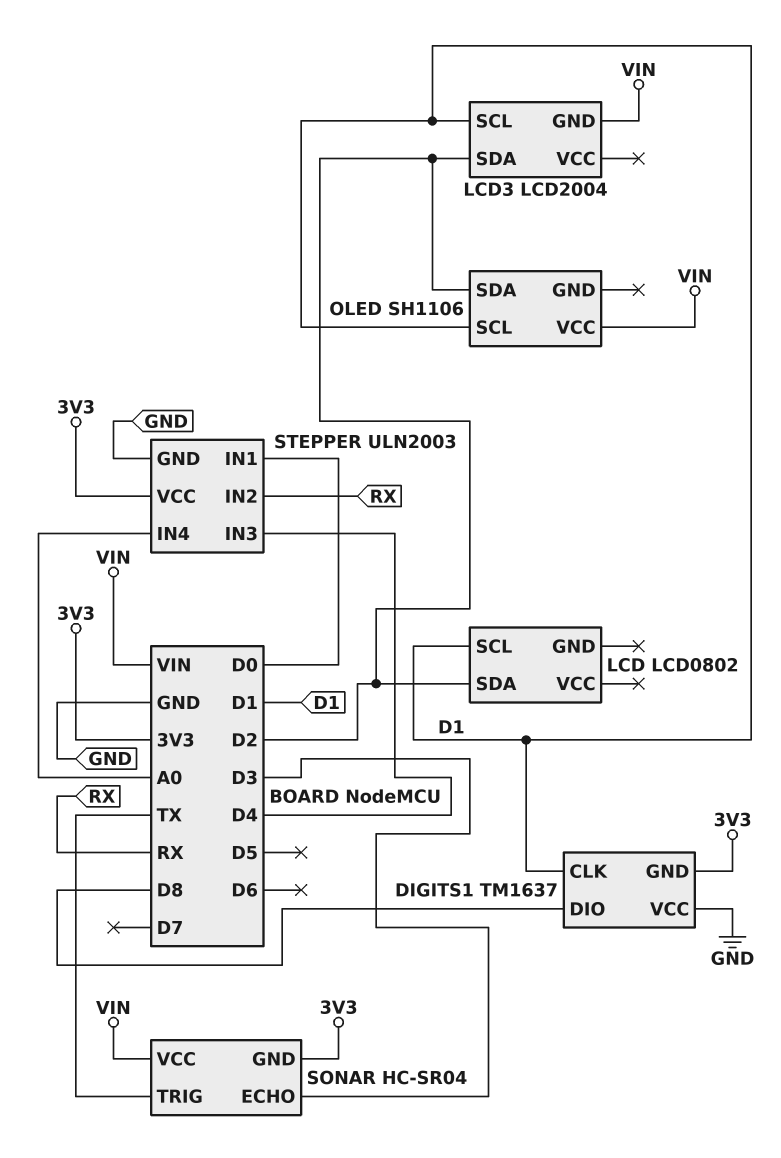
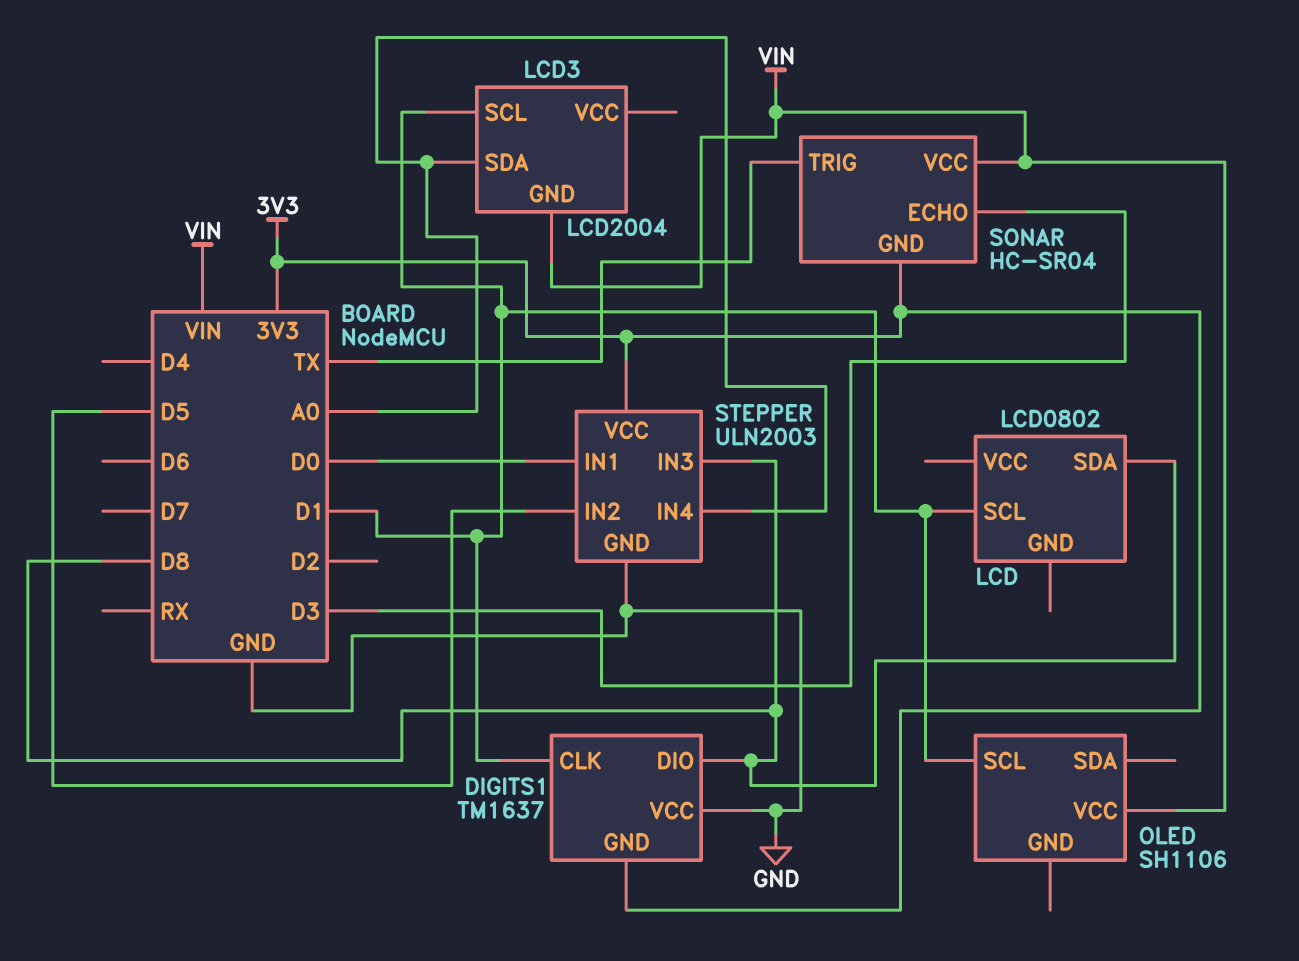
LCD pin SDA: D2 -> D8
LCD3 pin SDA: D2 -> A0
OLED pin SDA: D2 -> none
STEPPER pin IN2: RX -> D5
STEPPER pin IN3: D4 -> D8

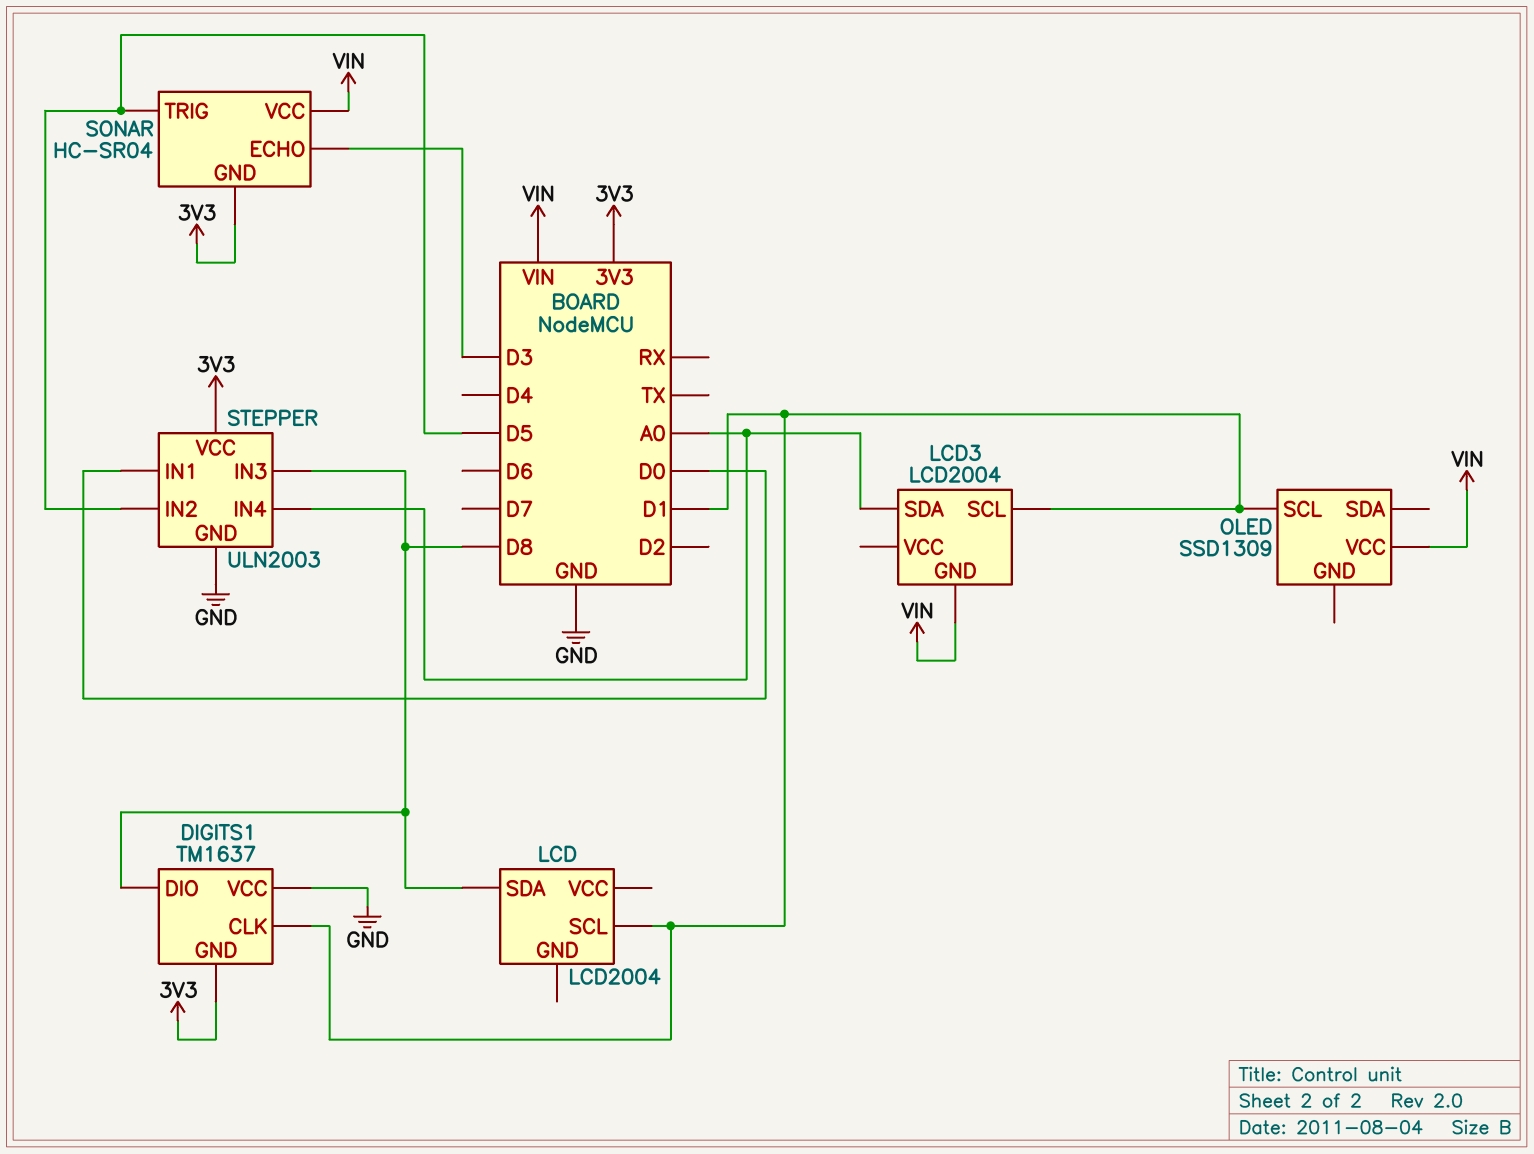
LCD: LCD0802 -> LCD2004
OLED: SH1106 -> SSD1309
SONAR pin TRIG: TX -> D5

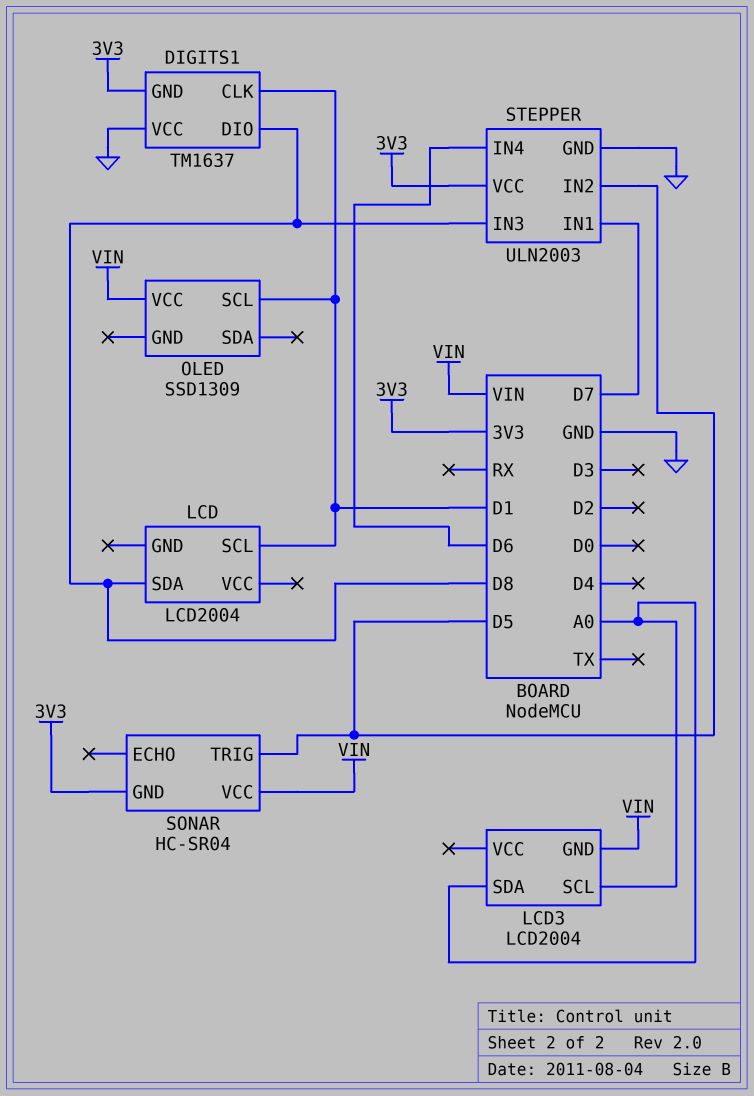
LCD3 pin SCL: D1 -> A0
SONAR pin ECHO: D3 -> none
STEPPER pin IN1: D0 -> D7
STEPPER pin IN4: A0 -> D6

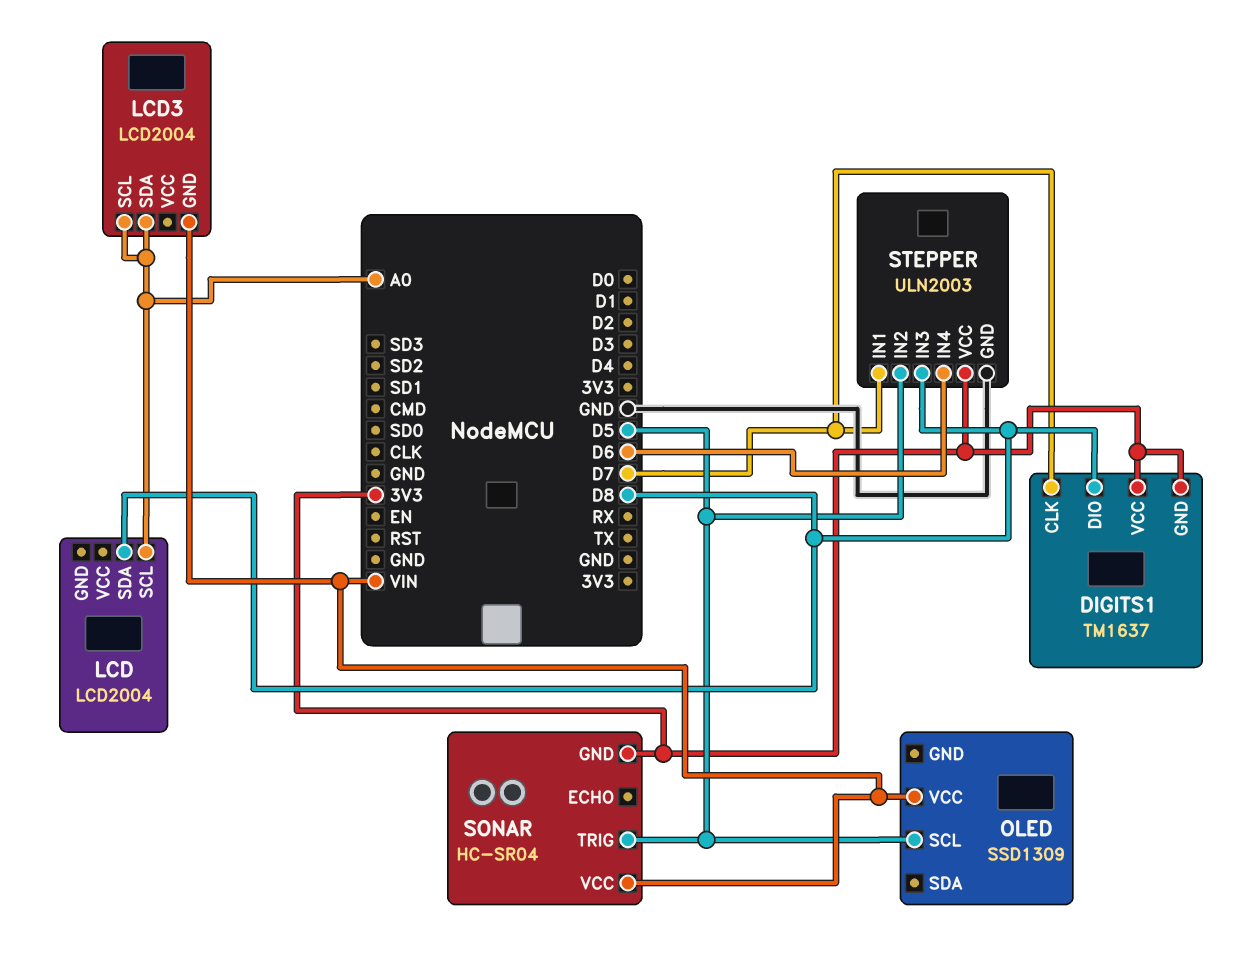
DIGITS1 pin CLK: D1 -> D7
DIGITS1 pin VCC: GND -> 3V3
LCD pin SCL: D1 -> A0
OLED pin SCL: D1 -> D5

